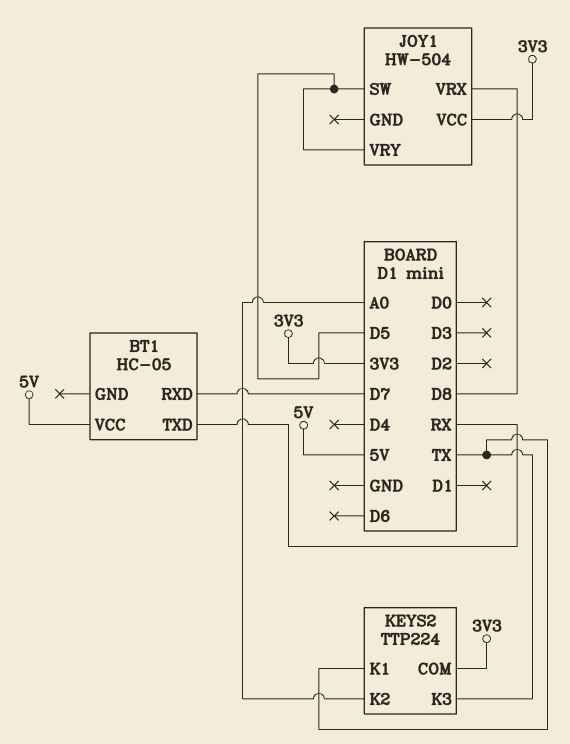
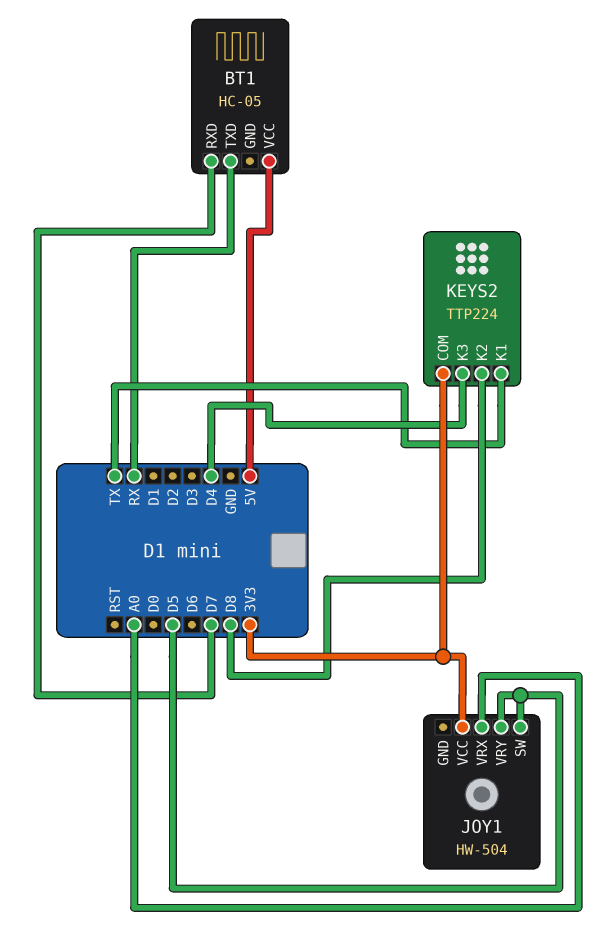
JOY1 pin VRX: D8 -> A0
KEYS2 pin K2: A0 -> D8
KEYS2 pin K3: TX -> D4

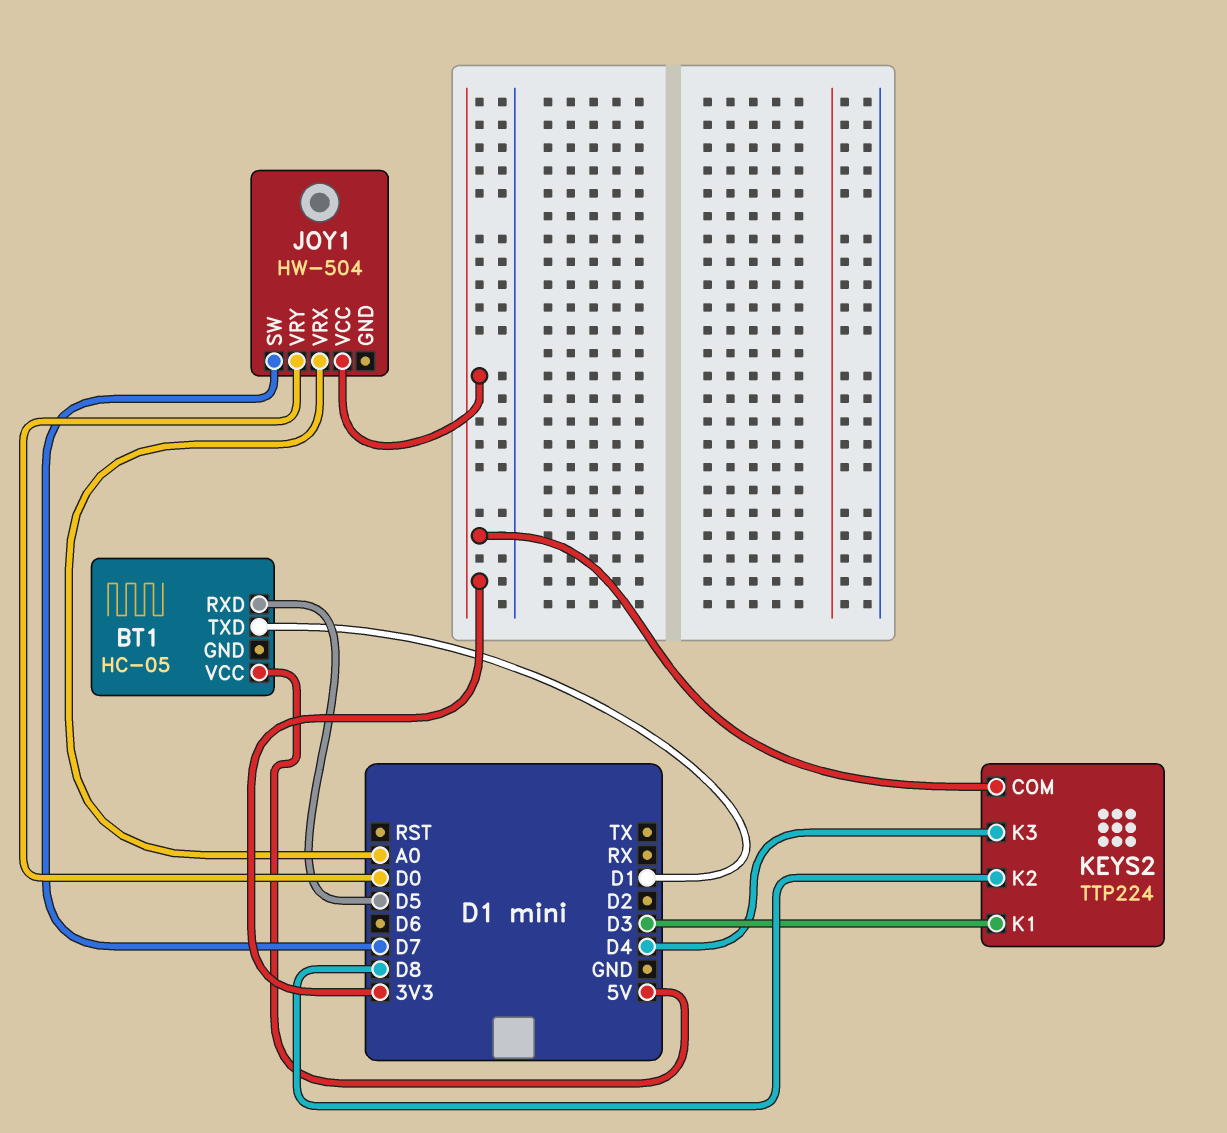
BT1 pin RXD: D7 -> D5
BT1 pin TXD: RX -> D1
JOY1 pin SW: D5 -> D7
JOY1 pin VRY: D5 -> D0
KEYS2 pin K1: TX -> D3

